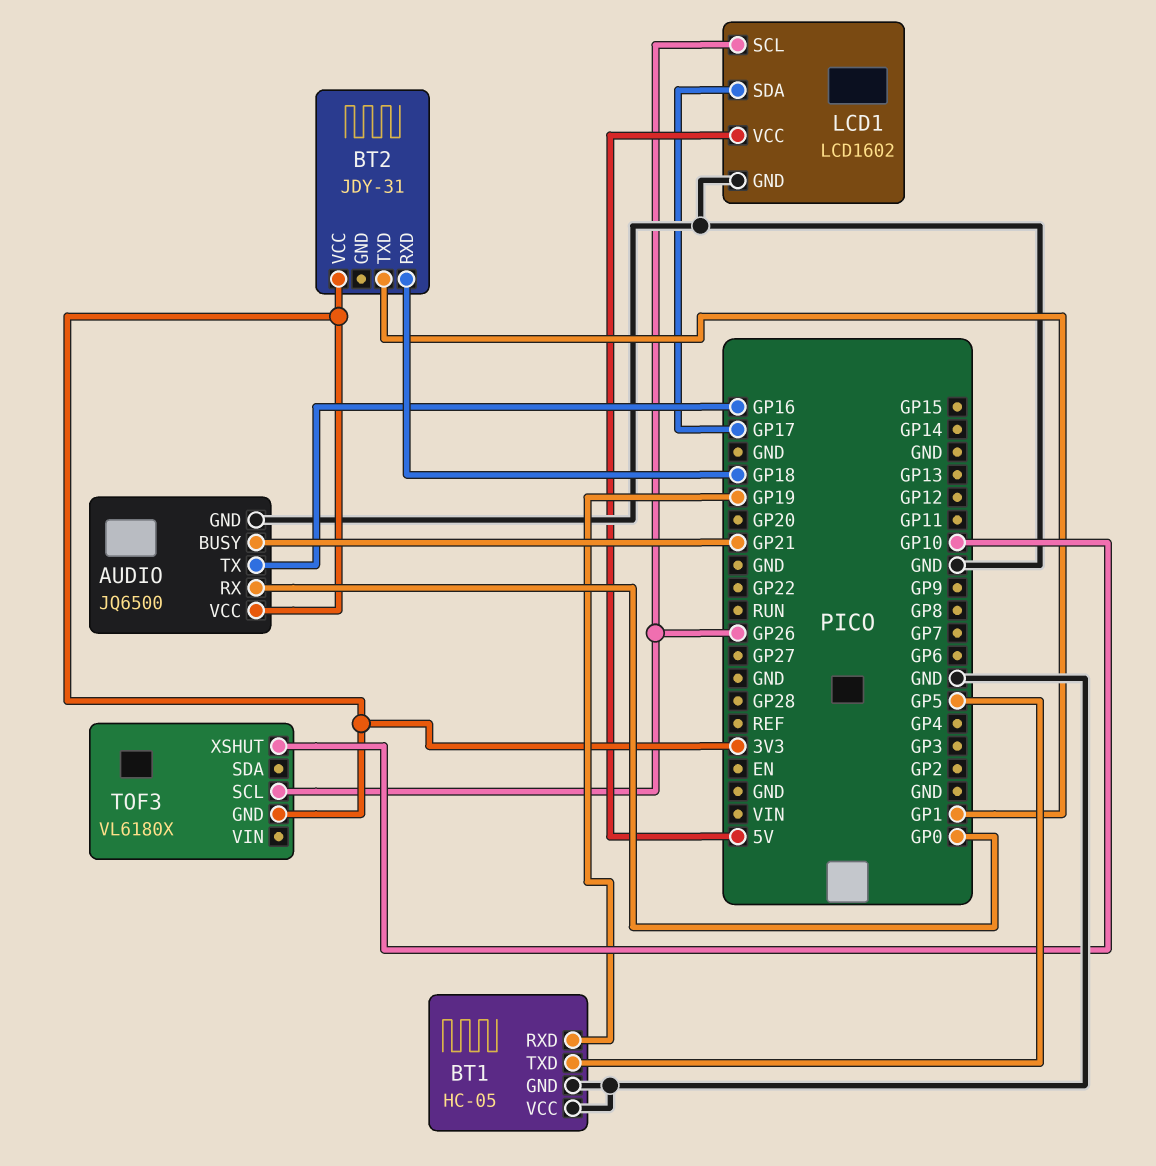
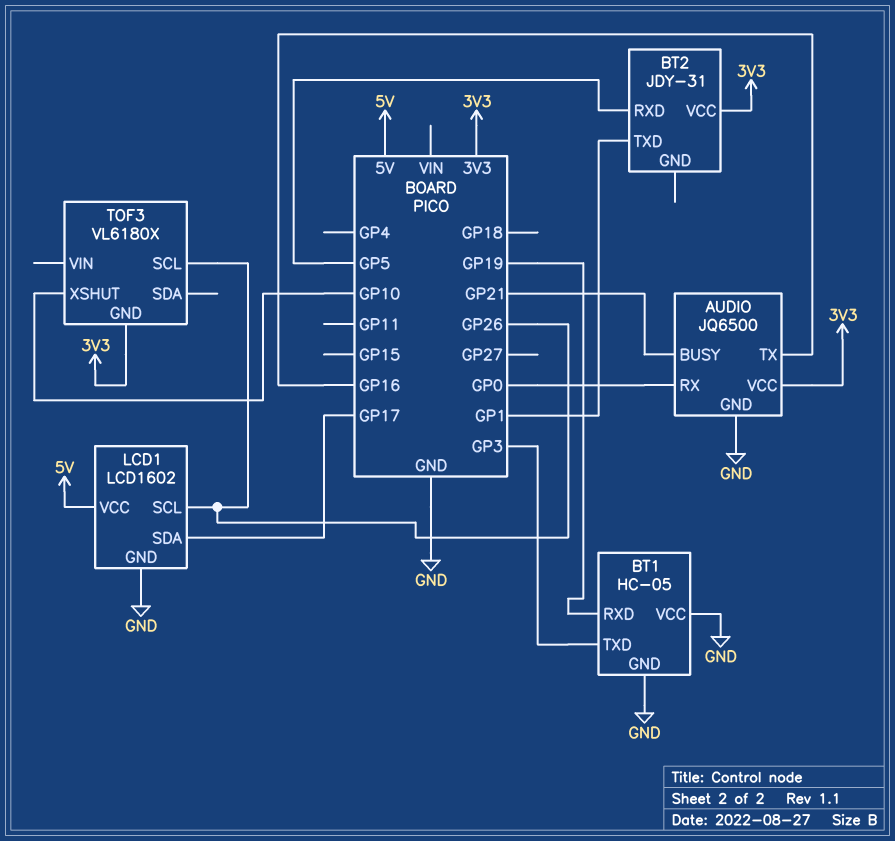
BT1 pin TXD: GP5 -> GP3
BT2 pin RXD: GP18 -> GP5

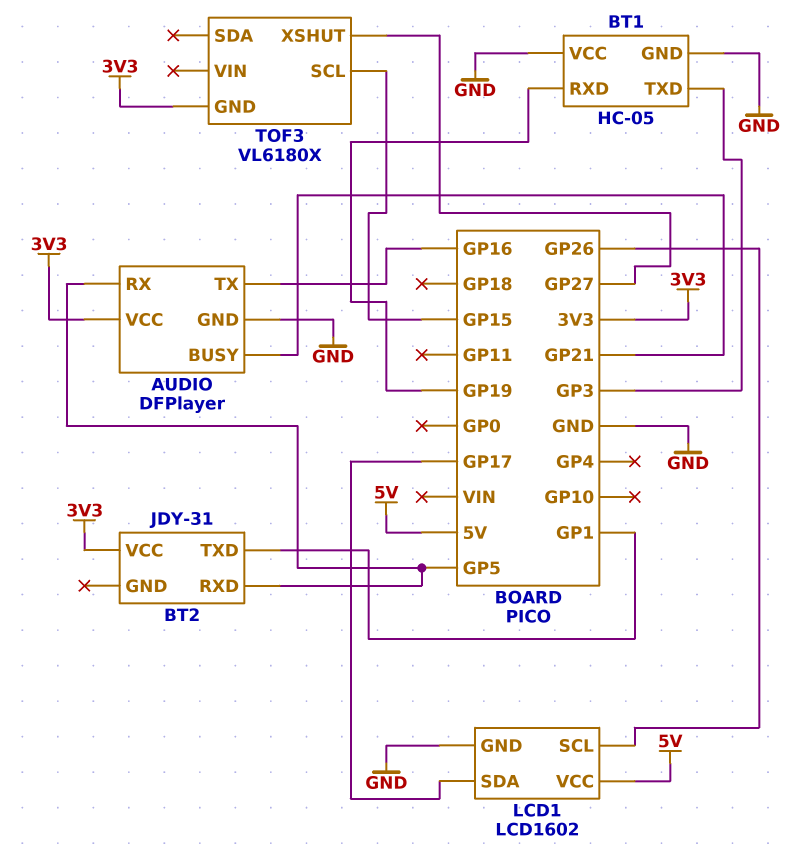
AUDIO: JQ6500 -> DFPlayer
AUDIO pin RX: GP0 -> GP5
TOF3 pin SCL: GP26 -> GP15
TOF3 pin XSHUT: GP10 -> GP27

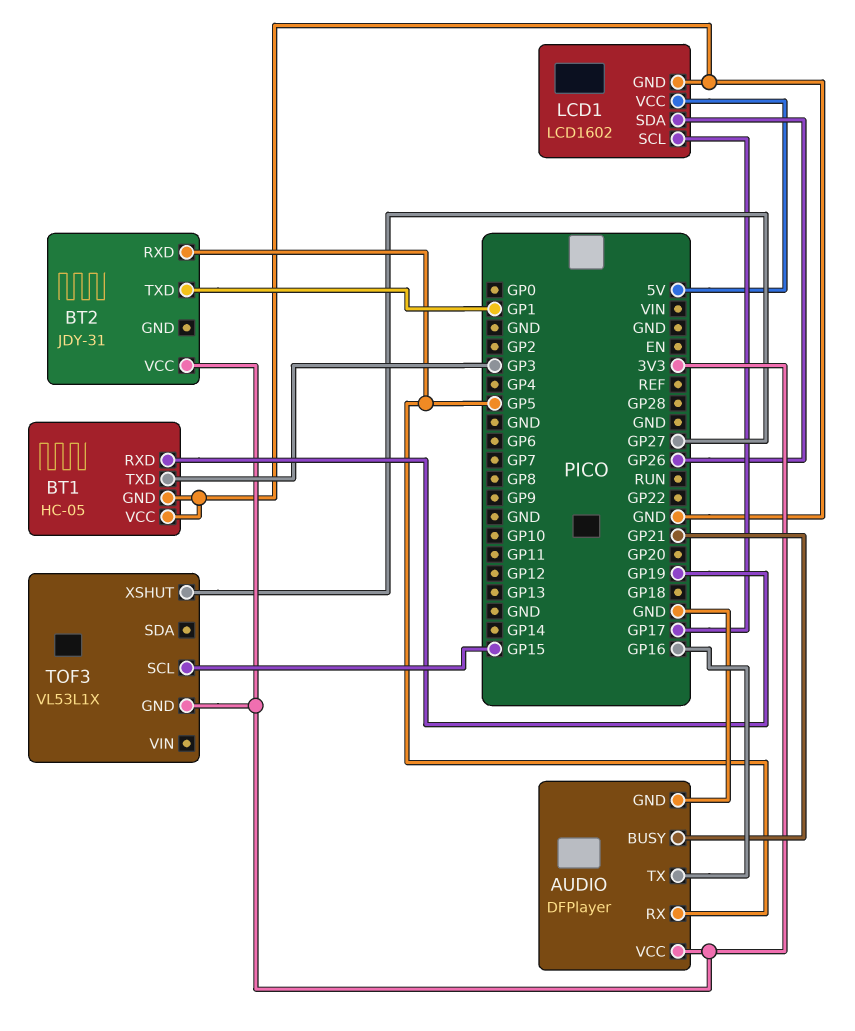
LCD1 pin SCL: GP26 -> GP17
LCD1 pin SDA: GP17 -> GP26
TOF3: VL6180X -> VL53L1X

